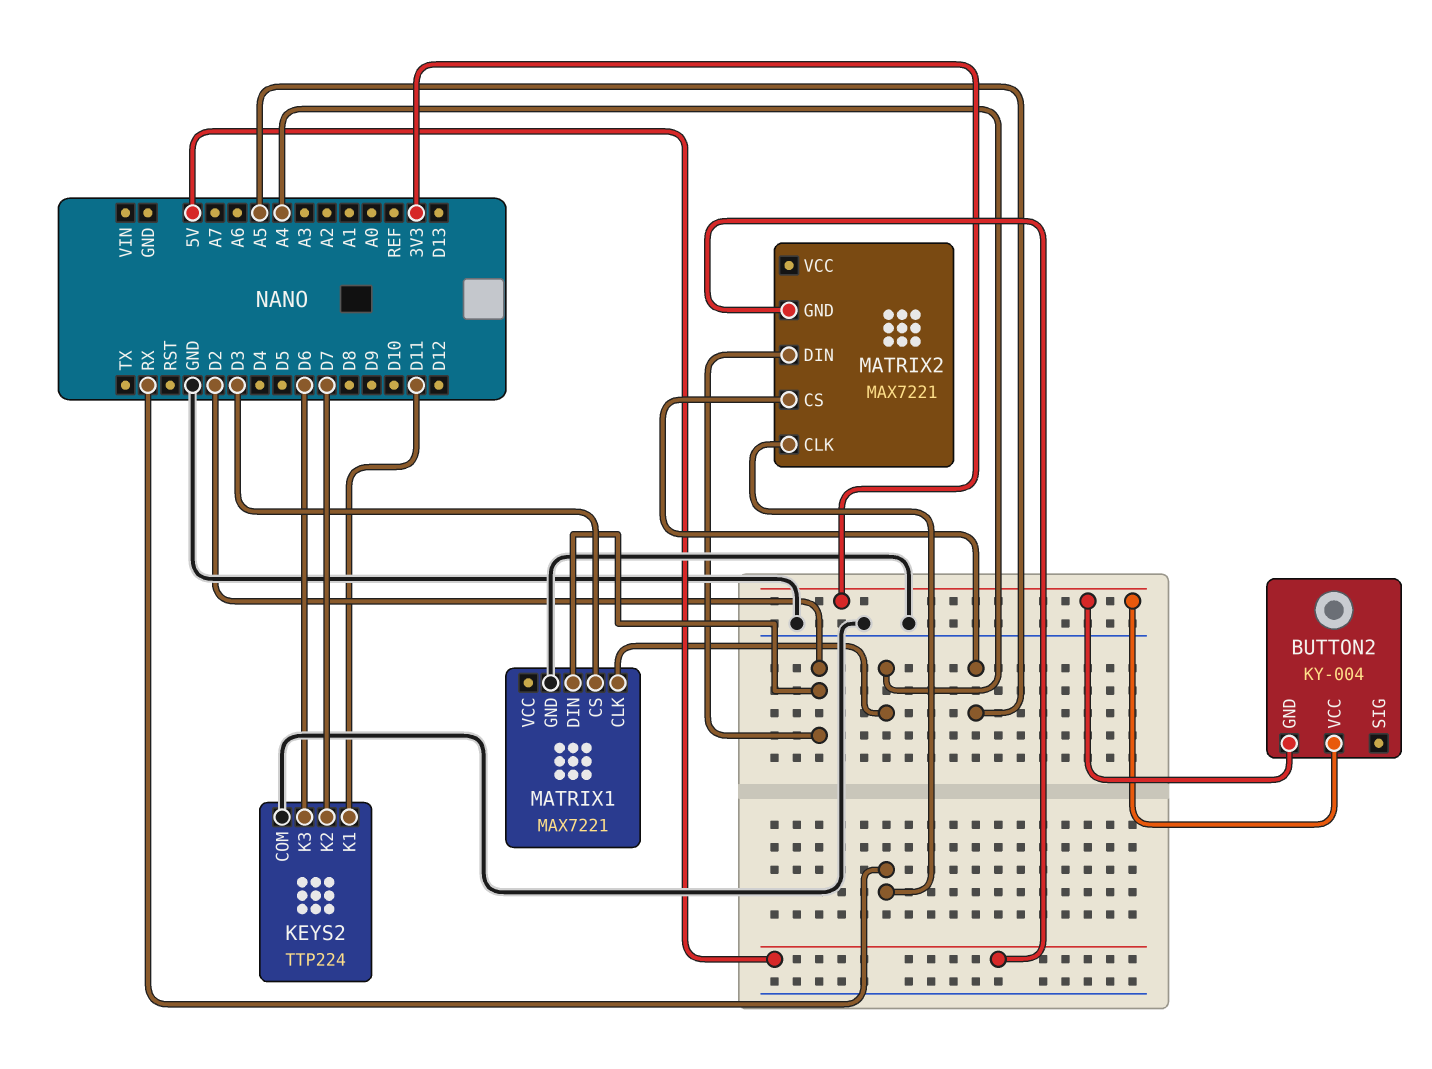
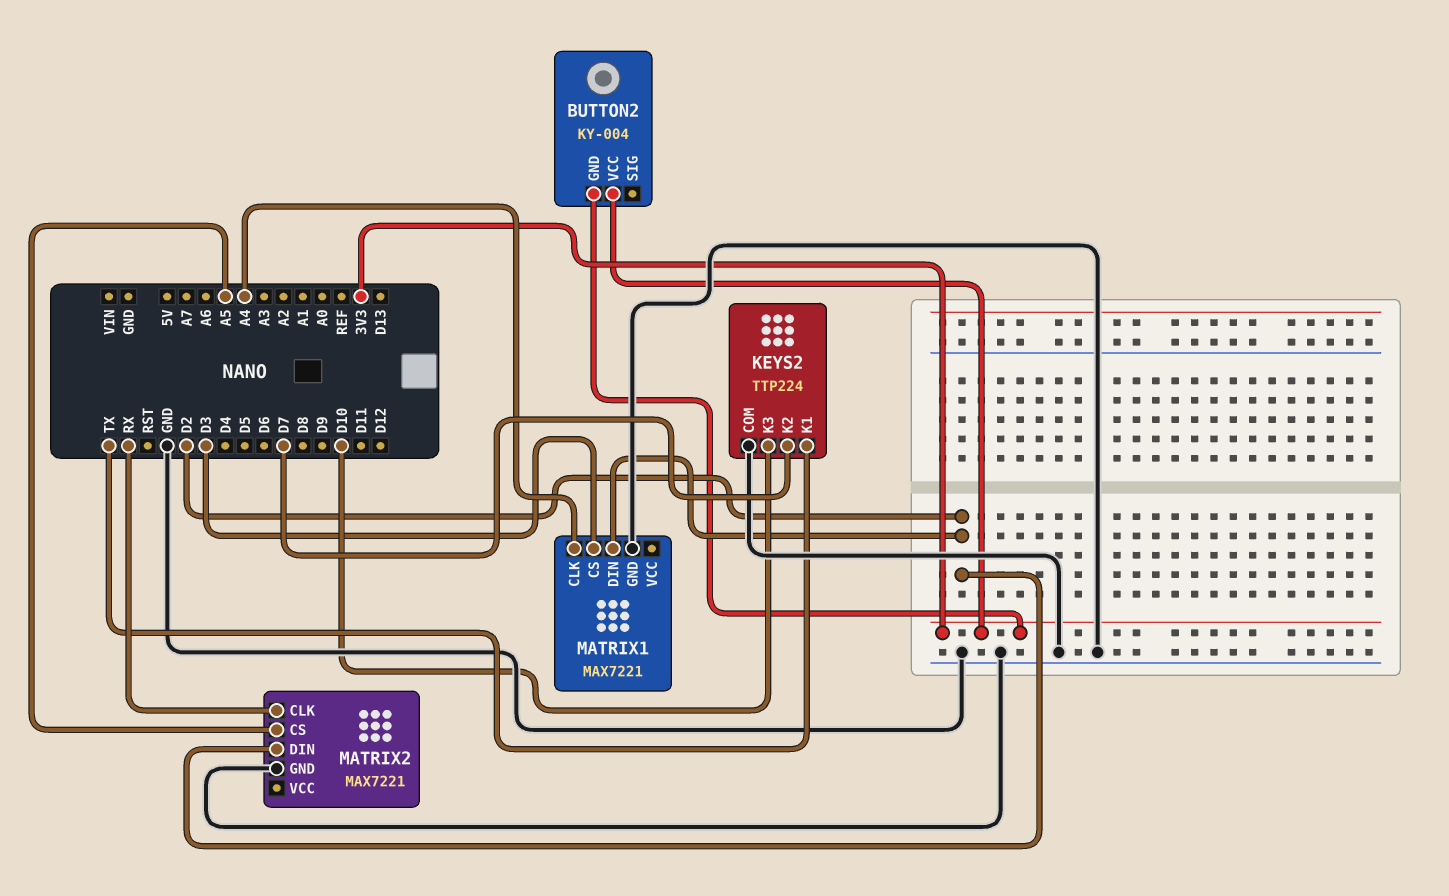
KEYS2 pin K1: D11 -> TX
KEYS2 pin K3: D6 -> D10
MATRIX2 pin GND: 5V -> GND

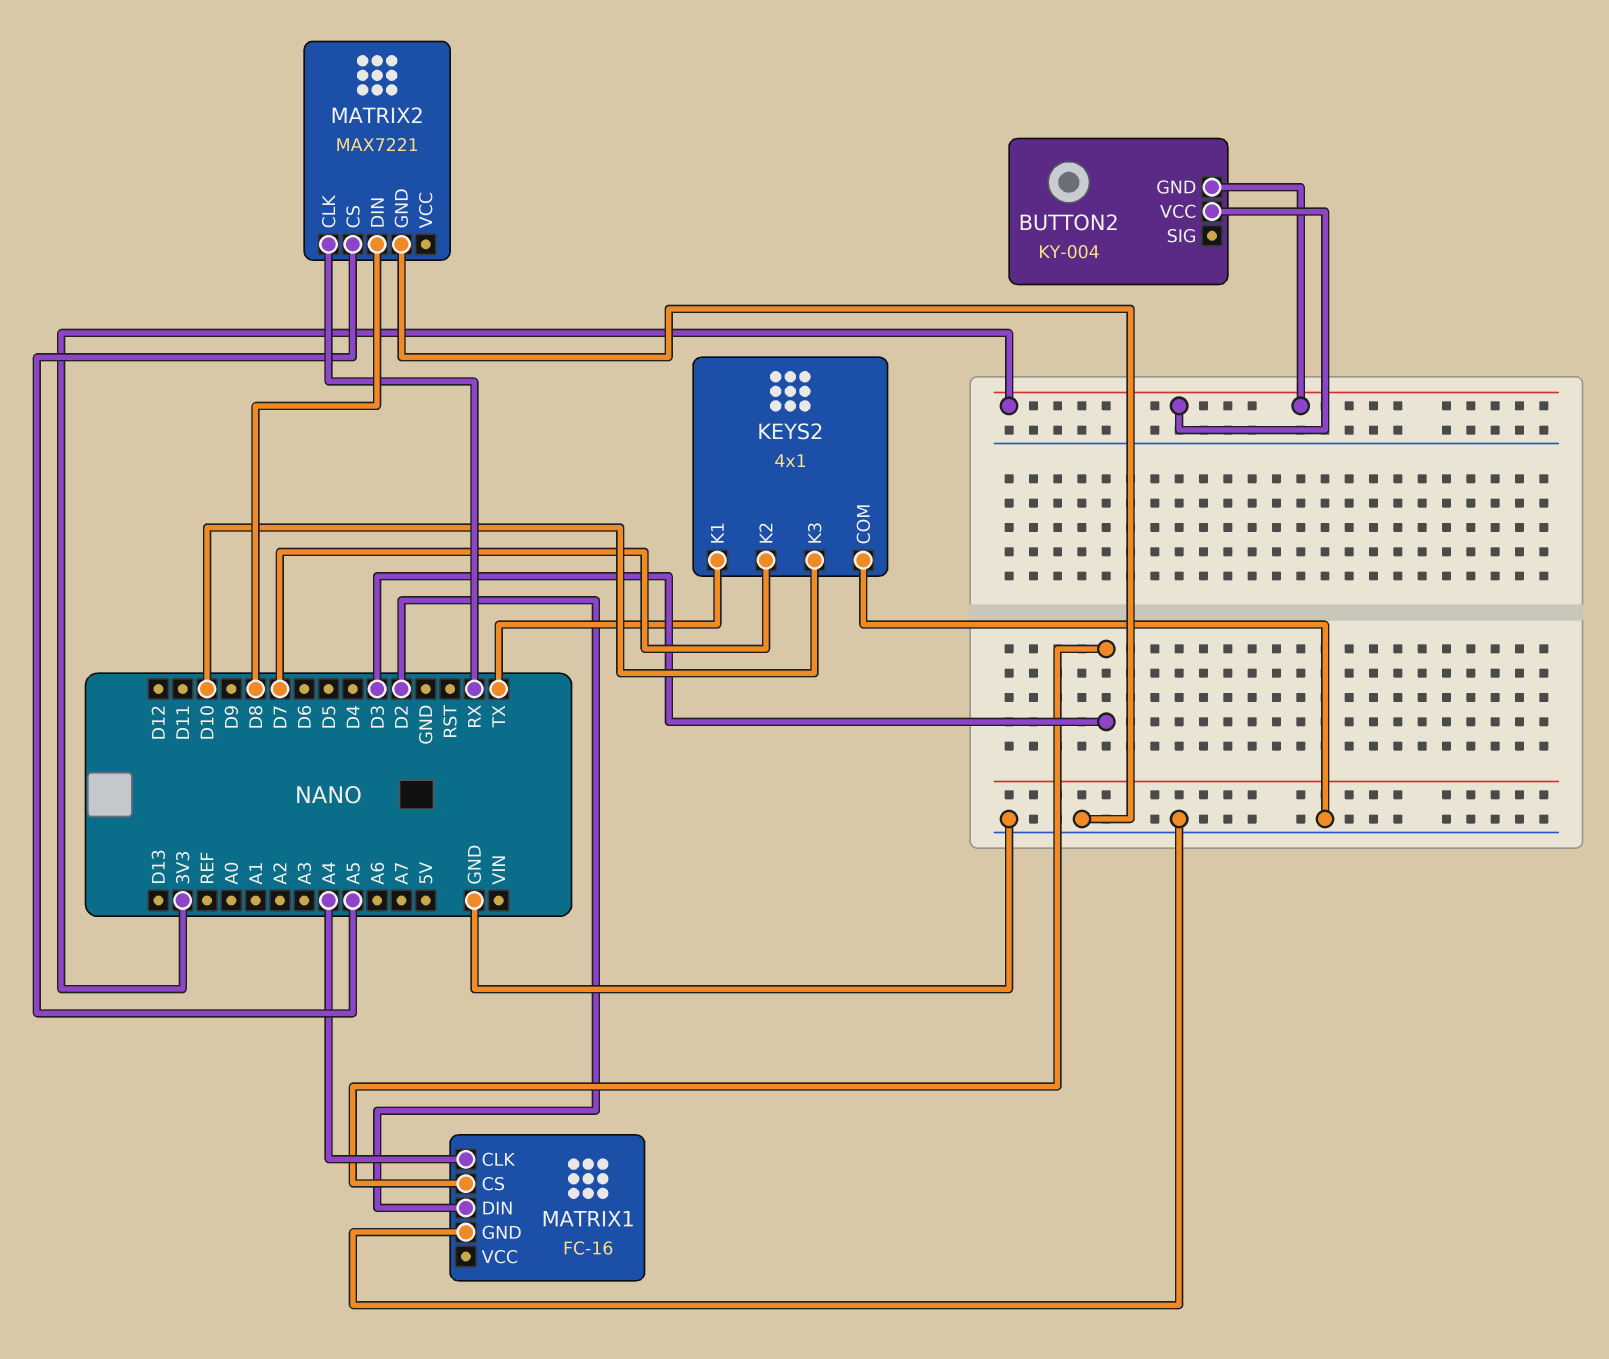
KEYS2: TTP224 -> 4x1
MATRIX1: MAX7221 -> FC-16
MATRIX2 pin DIN: D2 -> D8

